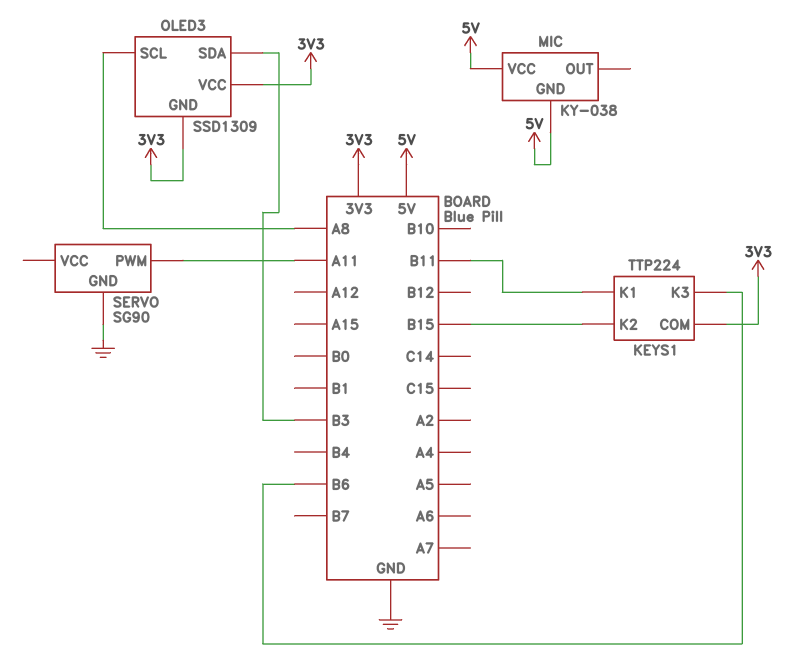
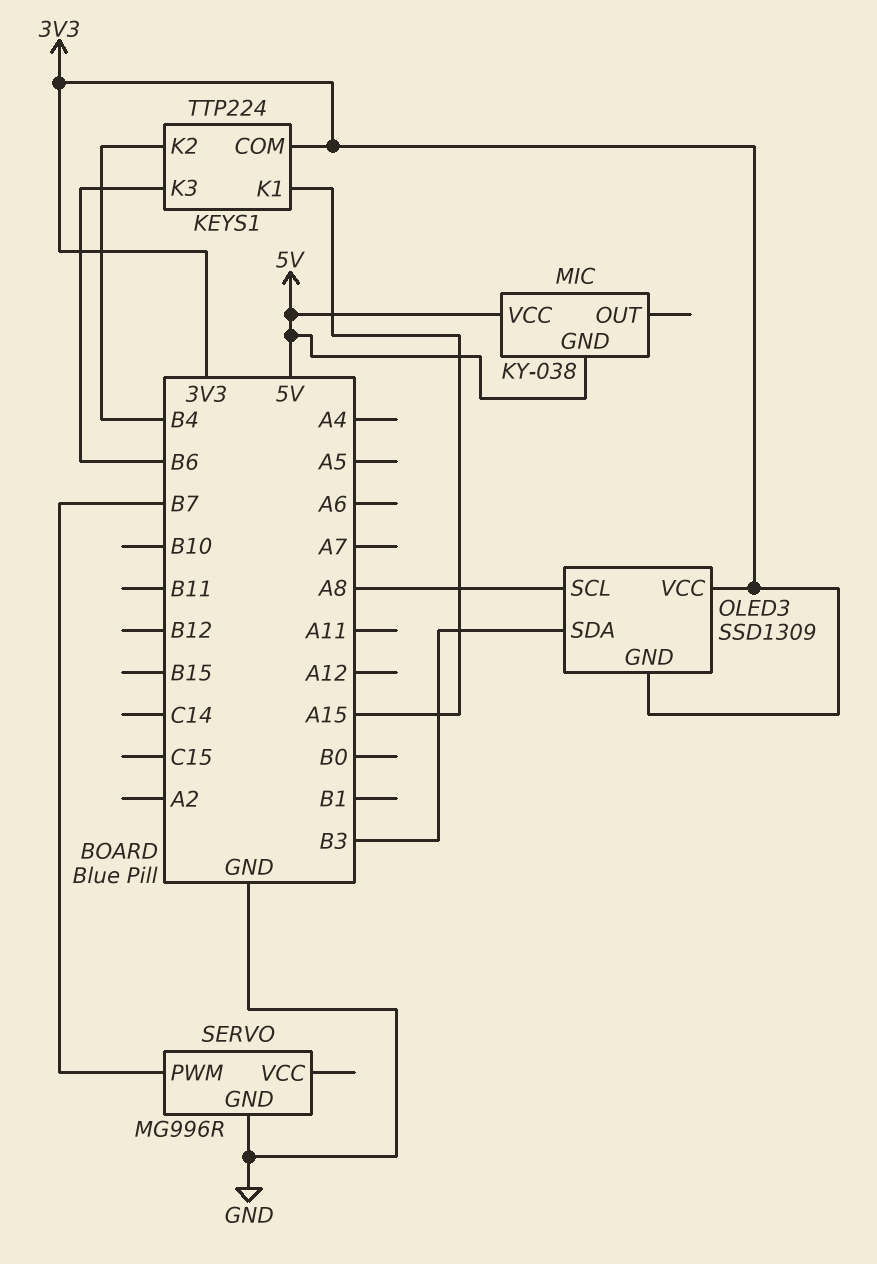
KEYS1 pin K1: B11 -> A15
KEYS1 pin K2: B15 -> B4
SERVO: SG90 -> MG996R
SERVO pin PWM: A11 -> B7

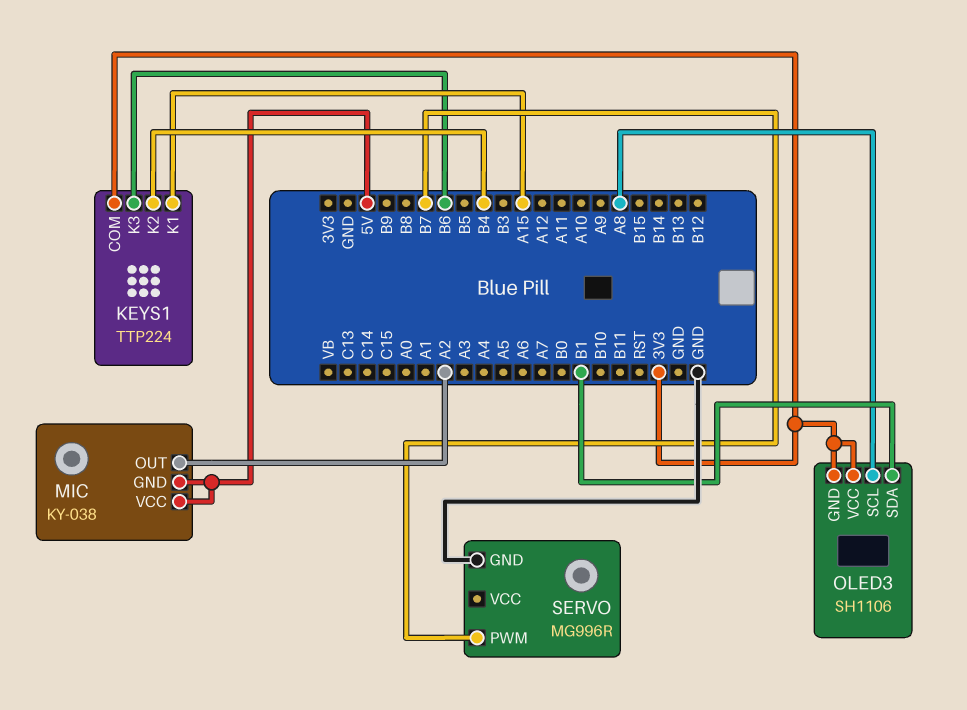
MIC pin OUT: none -> A2
OLED3: SSD1309 -> SH1106
OLED3 pin SDA: B3 -> B1

